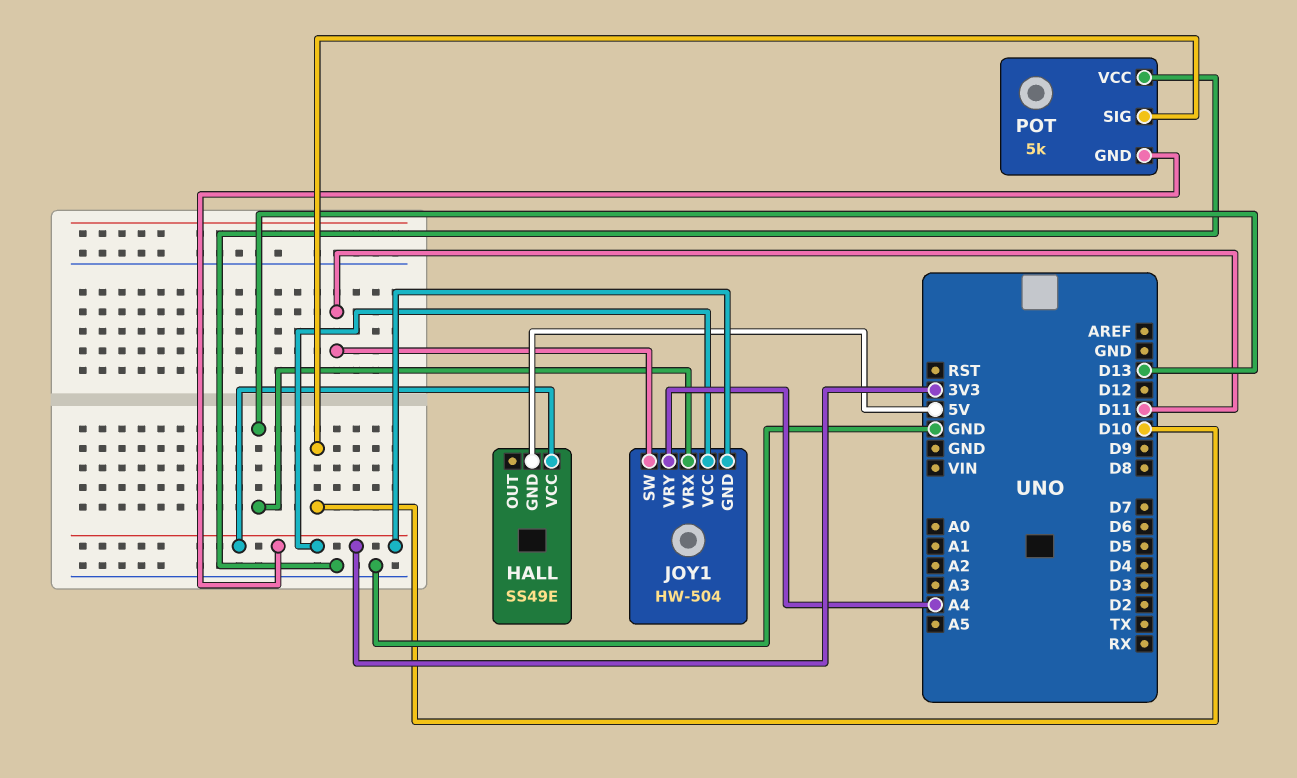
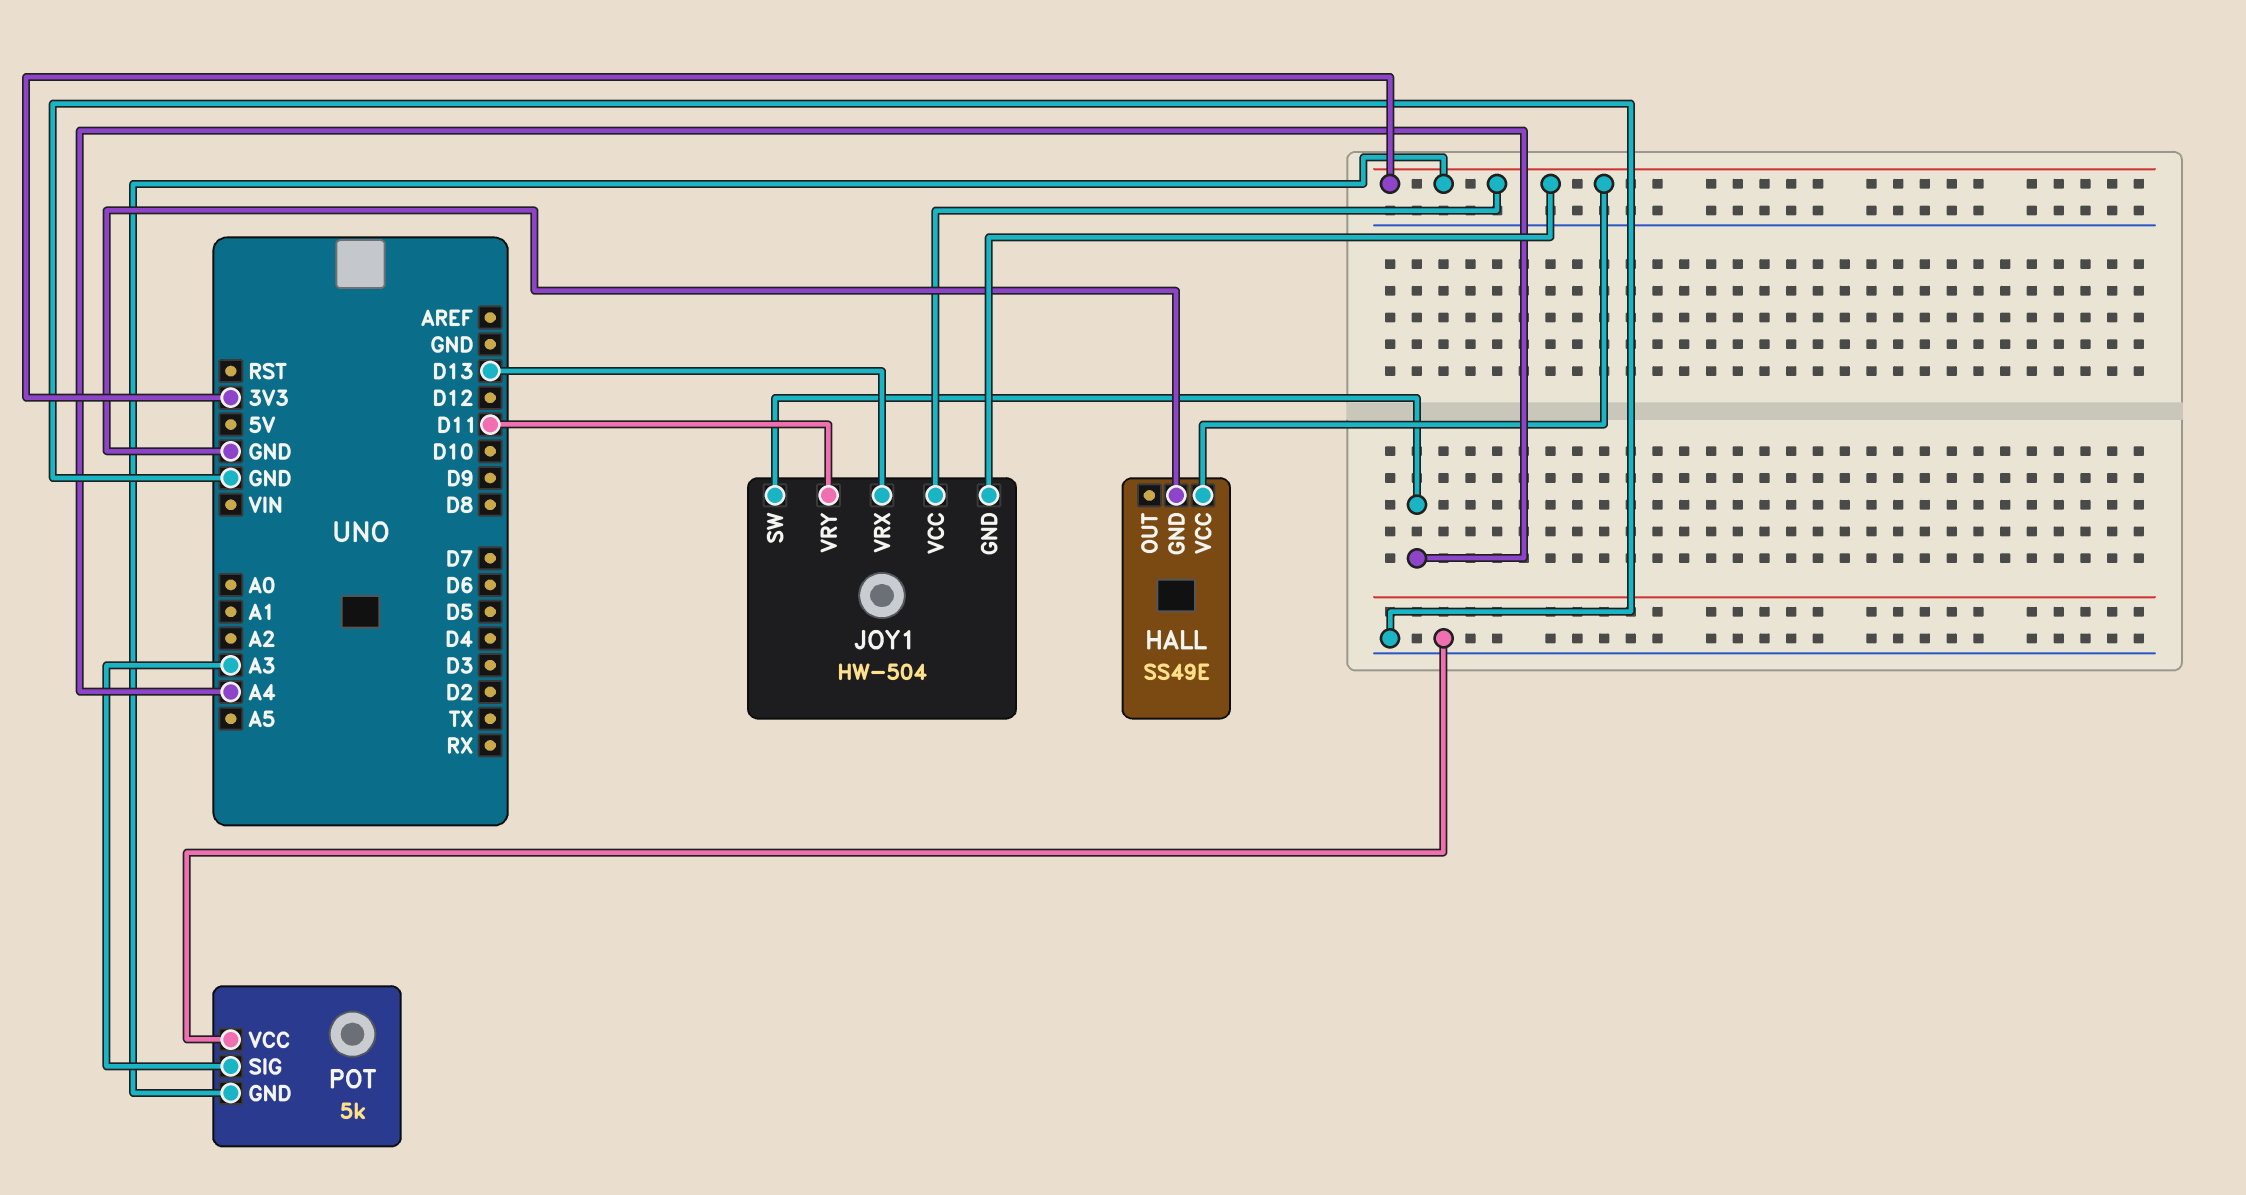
HALL pin GND: 5V -> GND
JOY1 pin SW: D11 -> A4
JOY1 pin VRY: A4 -> D11
POT pin SIG: D10 -> A3

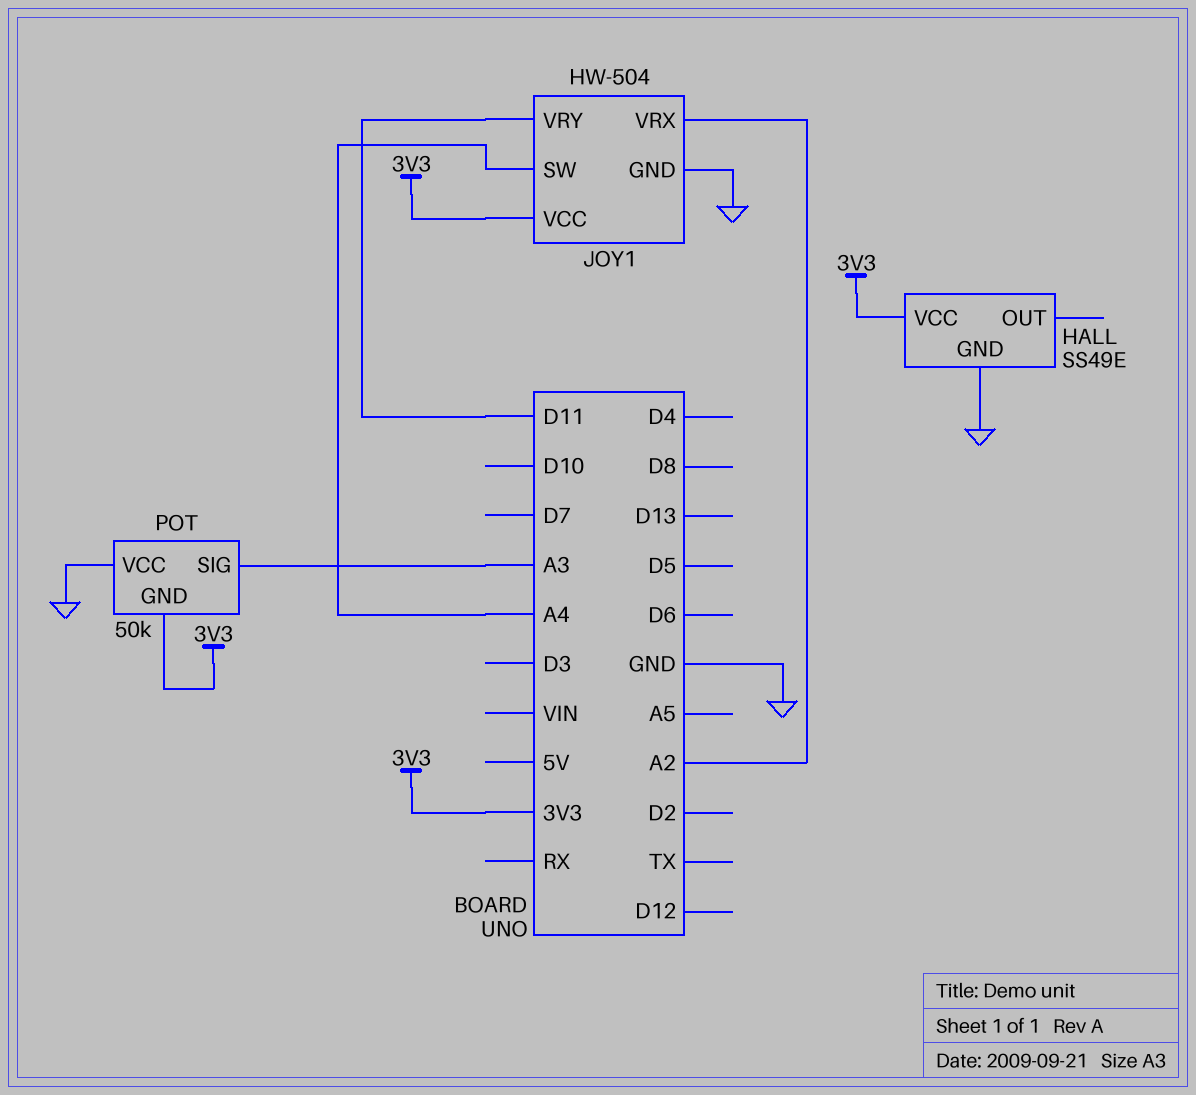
JOY1 pin GND: 3V3 -> GND
JOY1 pin VRX: D13 -> A2
POT: 5k -> 50k

